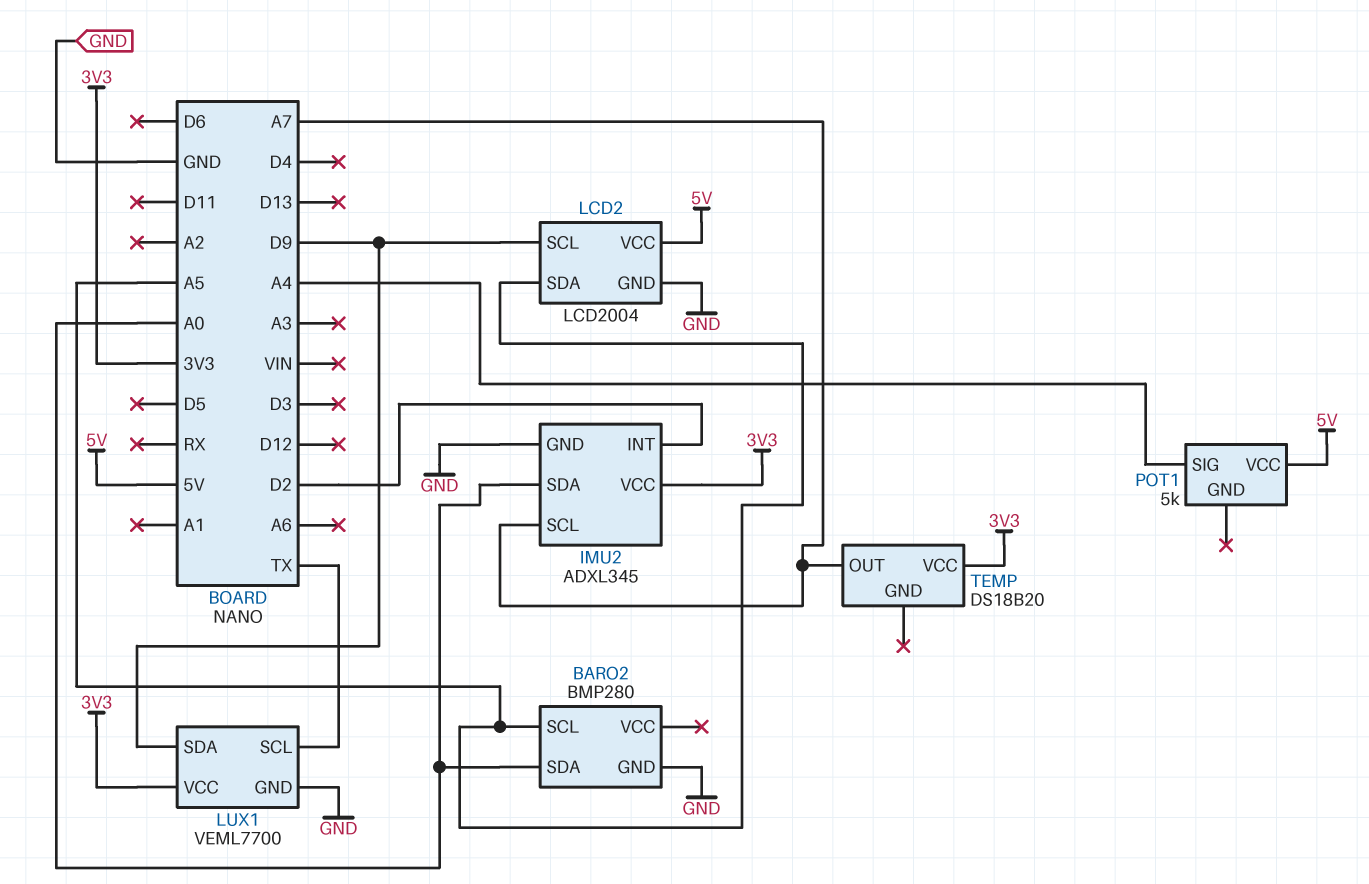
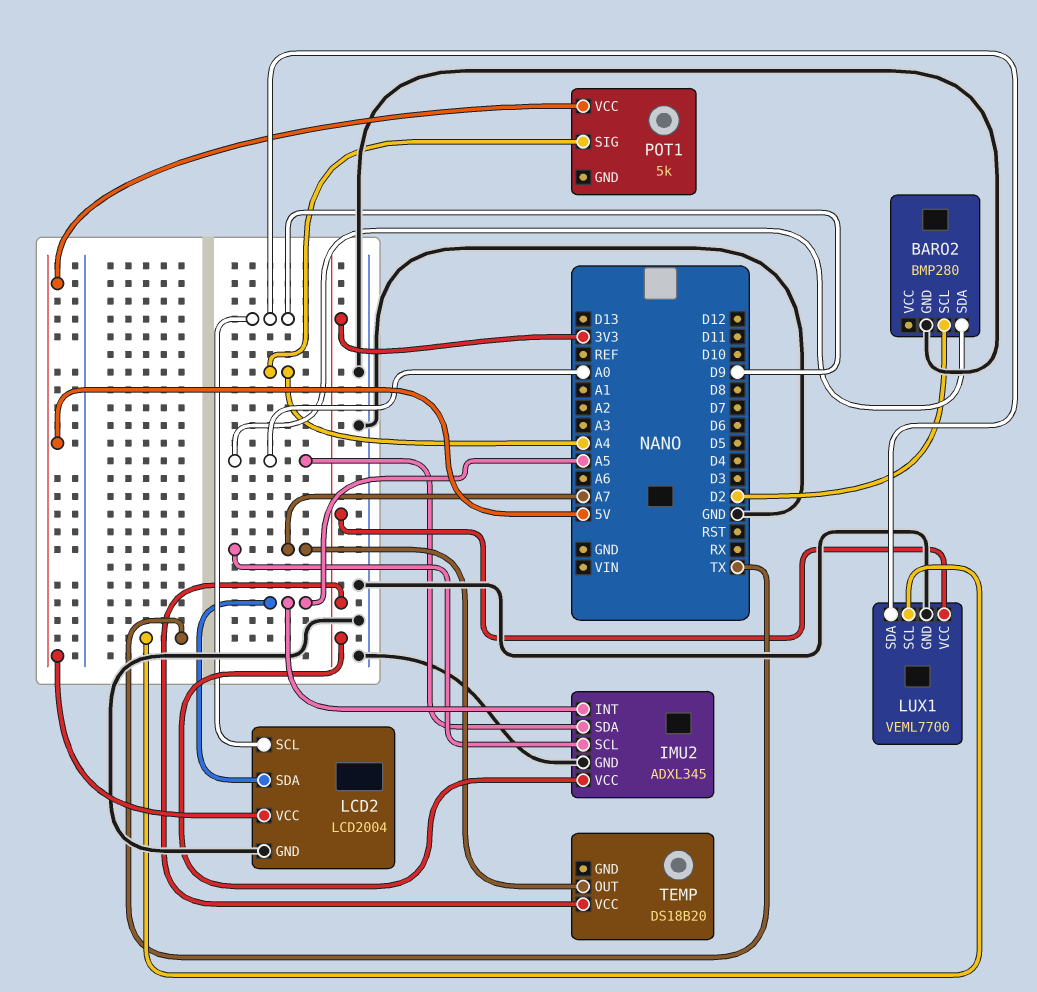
BARO2 pin SCL: A5 -> D2
IMU2 pin INT: D2 -> A5

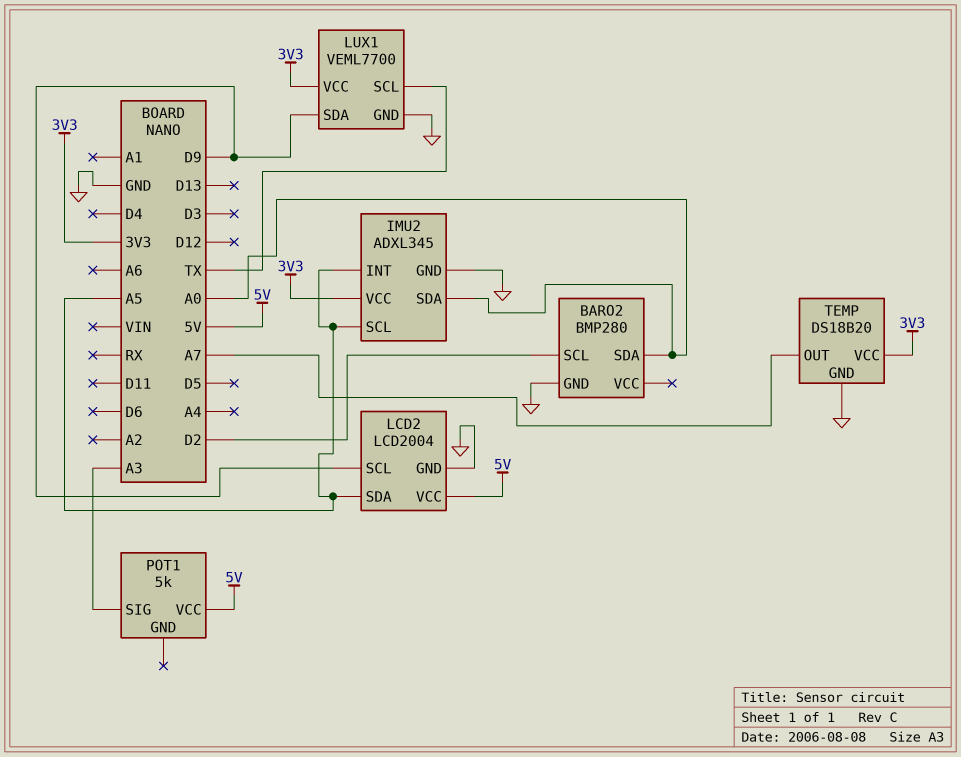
IMU2 pin SCL: A7 -> A5
POT1 pin SIG: A4 -> A3
TEMP pin GND: none -> GND

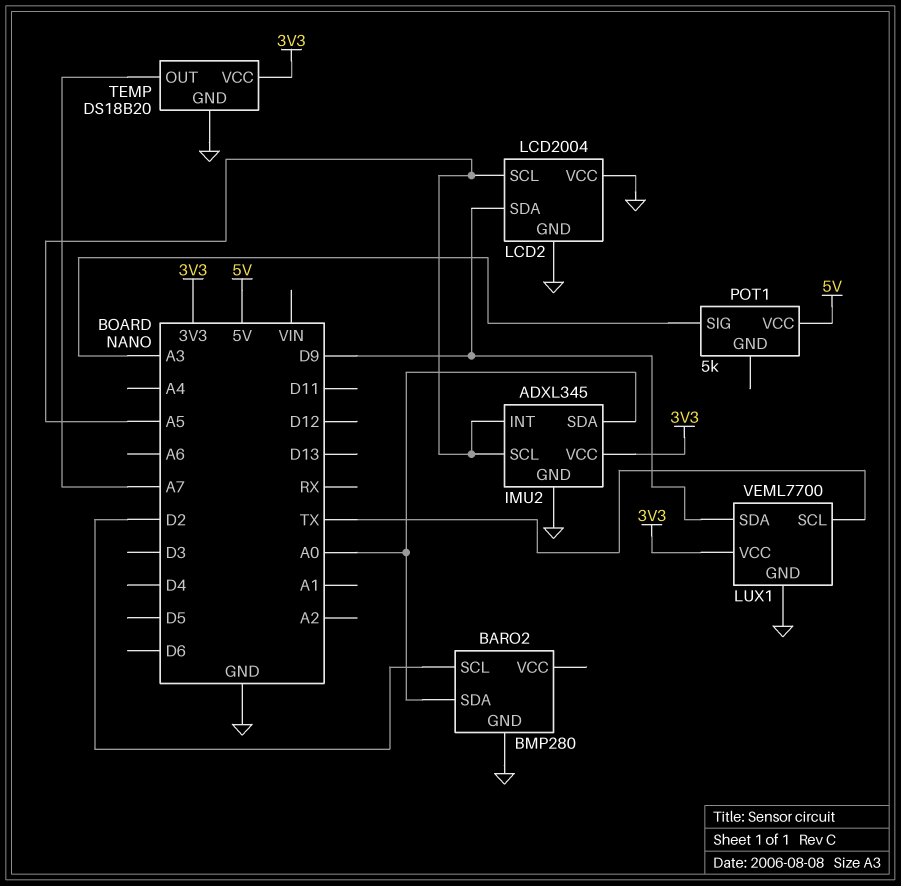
LCD2 pin SCL: D9 -> A5
LCD2 pin SDA: A5 -> D9
LCD2 pin VCC: 5V -> GND

